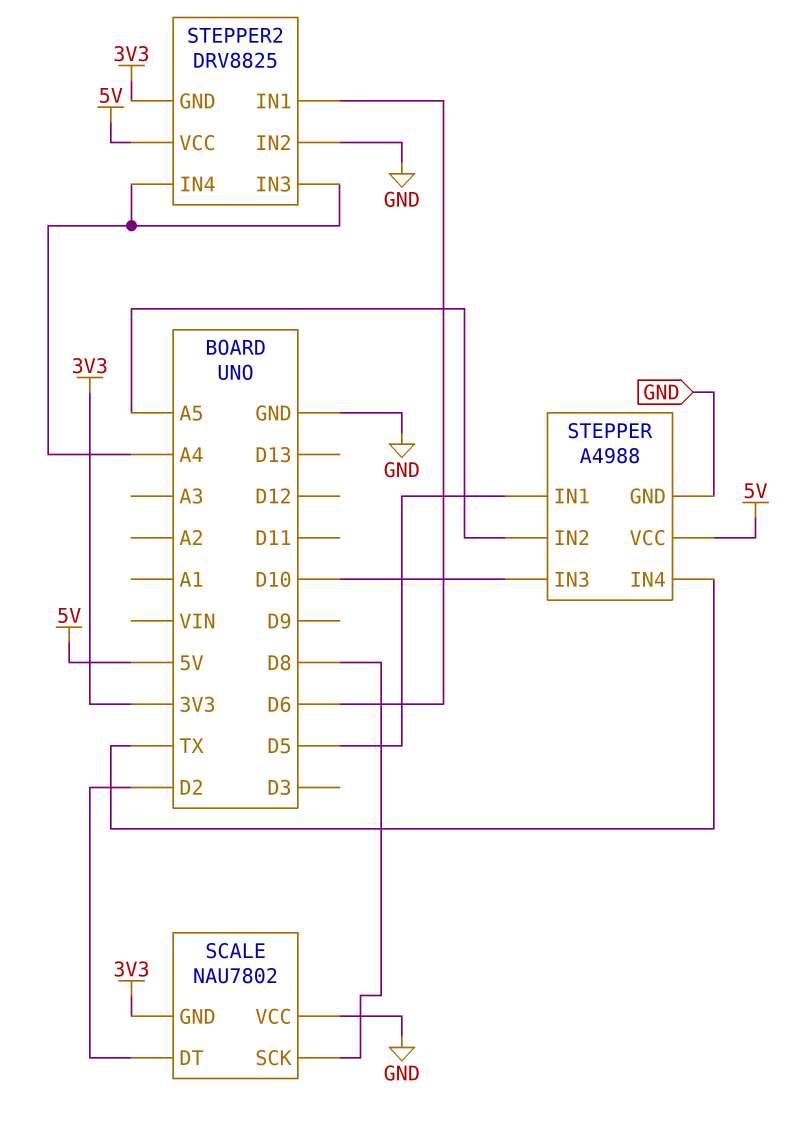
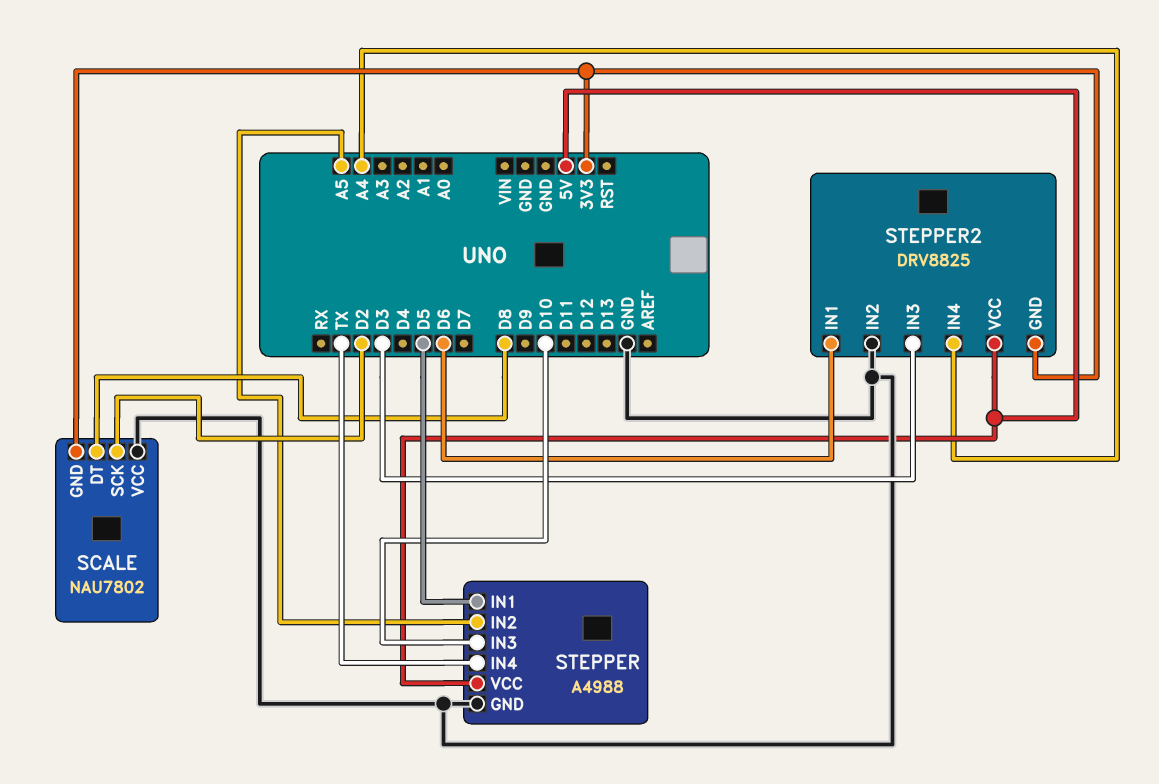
SCALE pin DT: D2 -> D8
SCALE pin SCK: D8 -> D2
STEPPER2 pin IN3: A4 -> D3

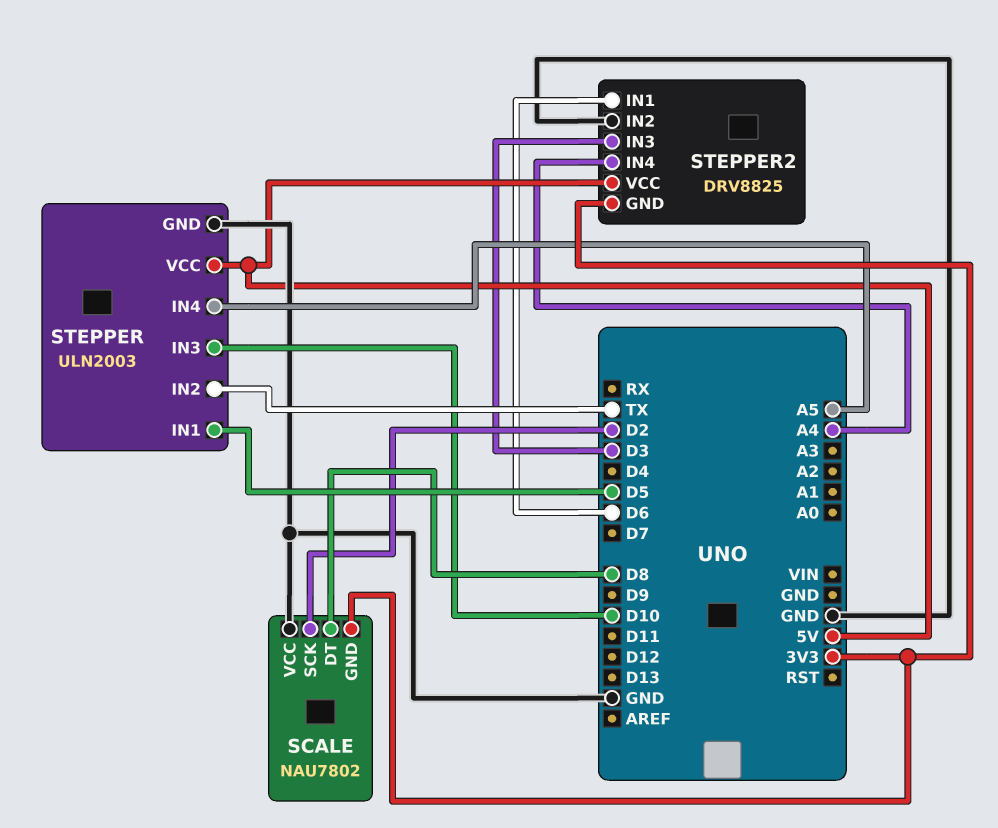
STEPPER: A4988 -> ULN2003
STEPPER pin IN2: A5 -> TX
STEPPER pin IN4: TX -> A5

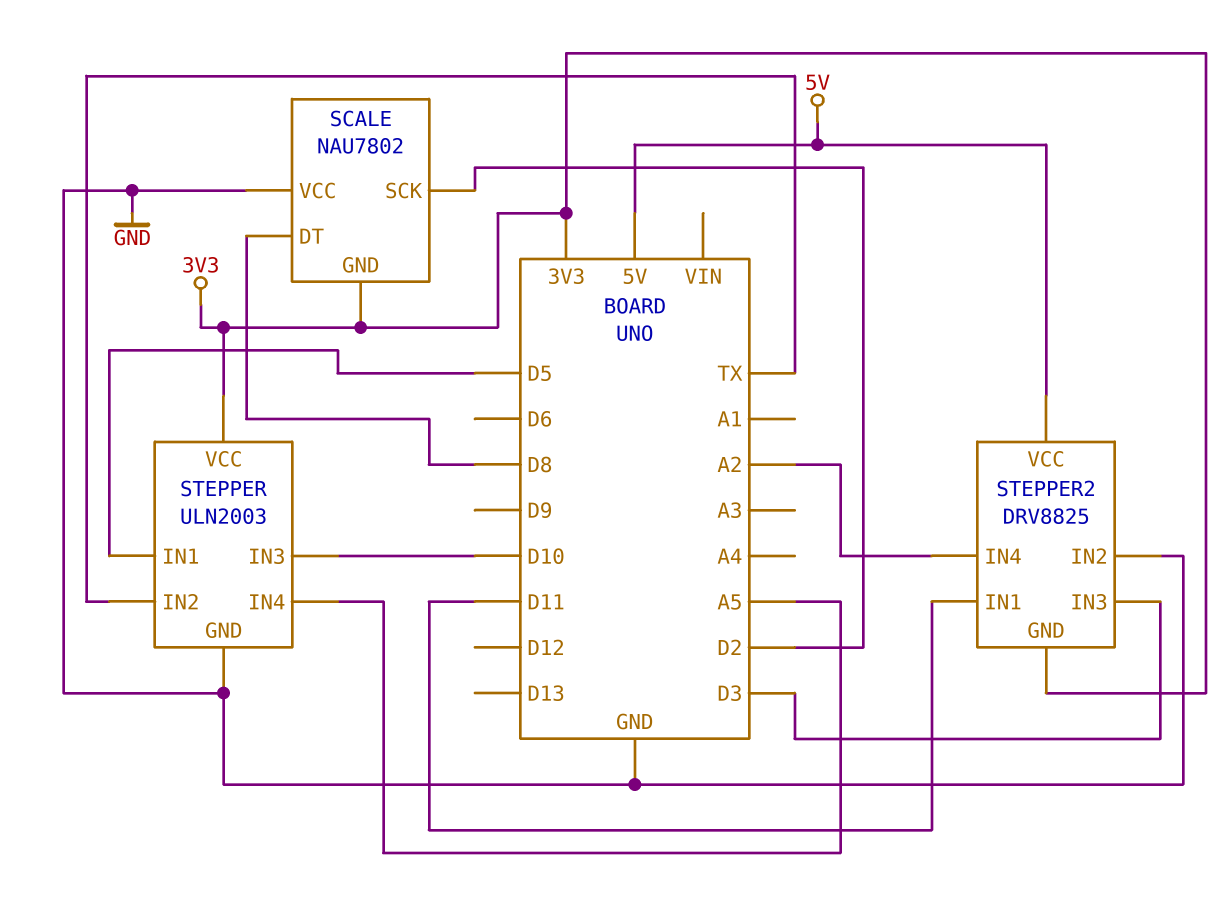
STEPPER pin VCC: 5V -> 3V3
STEPPER2 pin IN1: D6 -> D11
STEPPER2 pin IN4: A4 -> A2

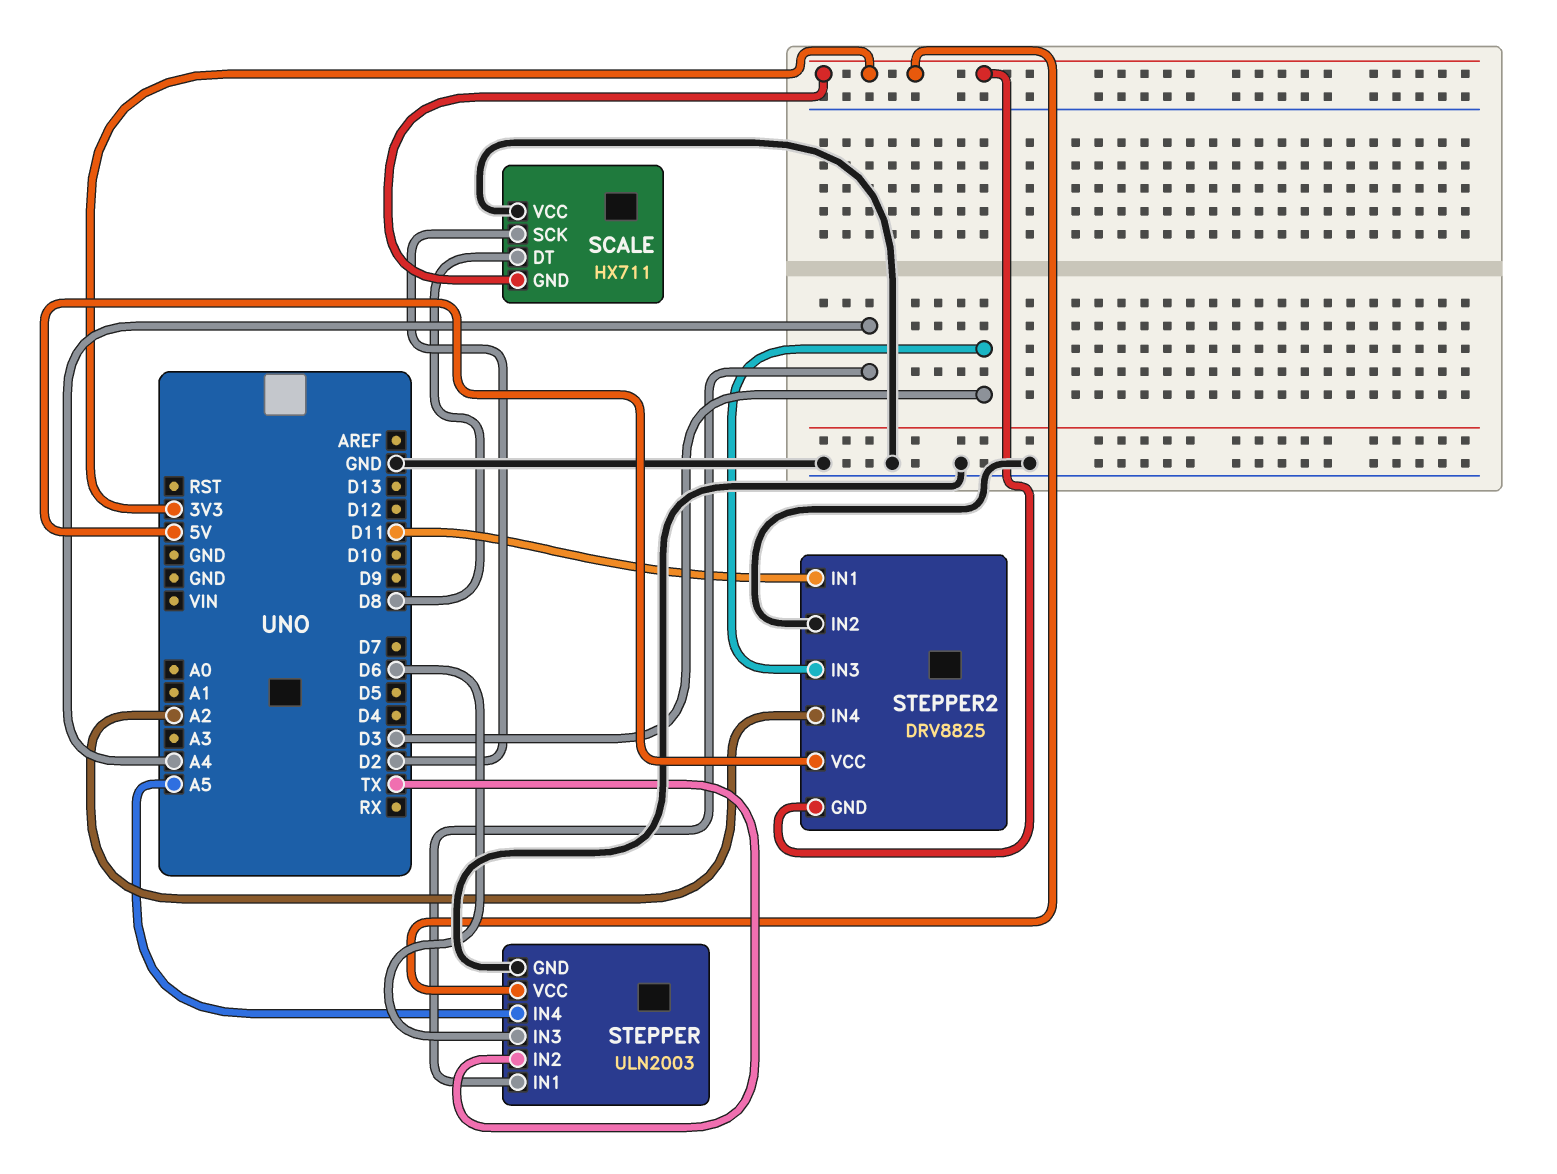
SCALE: NAU7802 -> HX711
STEPPER pin IN1: D5 -> A4
STEPPER pin IN3: D10 -> D6

